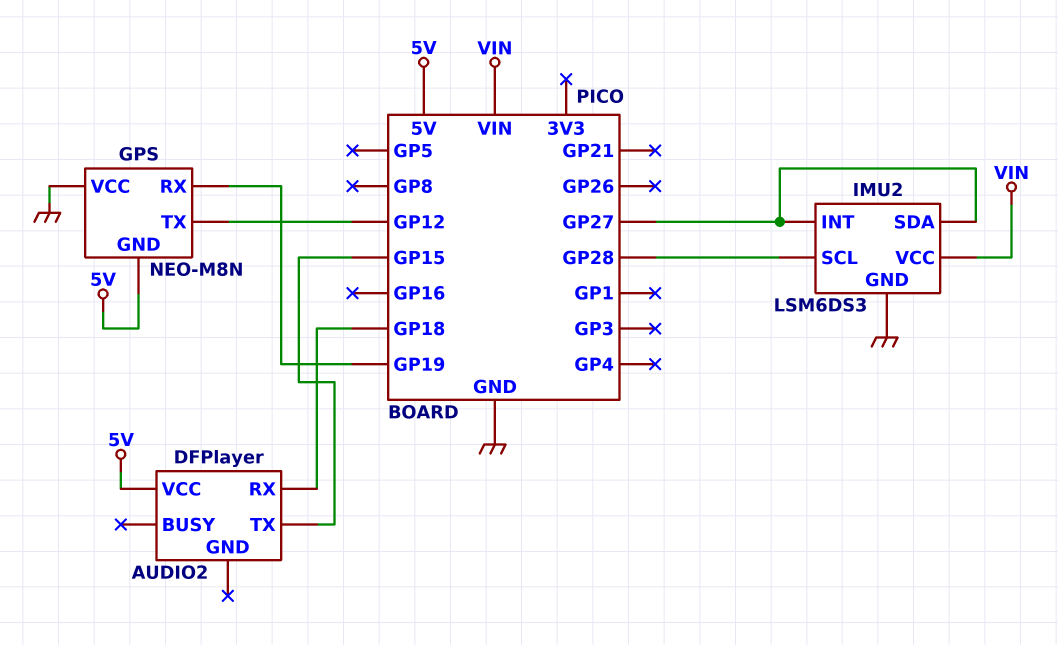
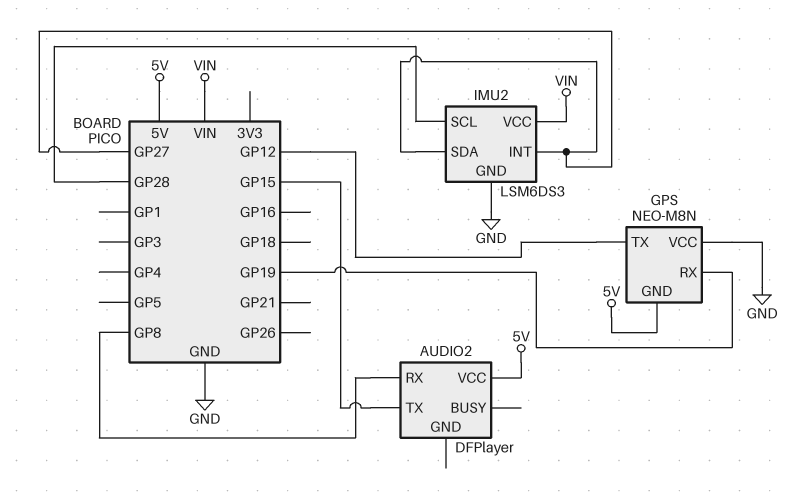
AUDIO2 pin RX: GP18 -> GP8

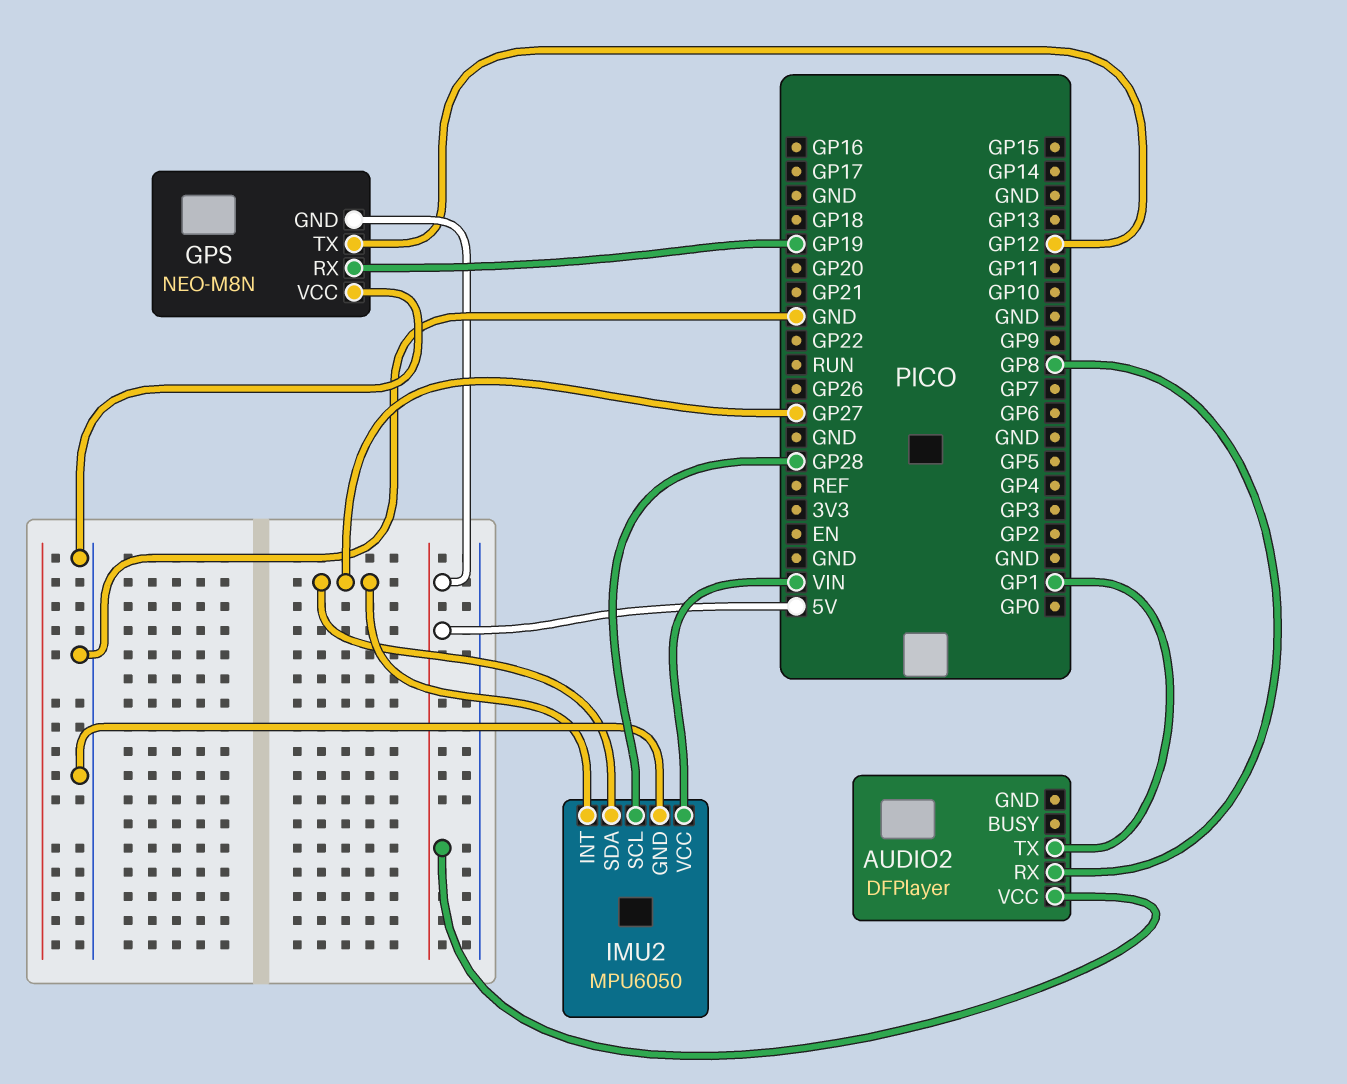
AUDIO2 pin TX: GP15 -> GP1
IMU2: LSM6DS3 -> MPU6050

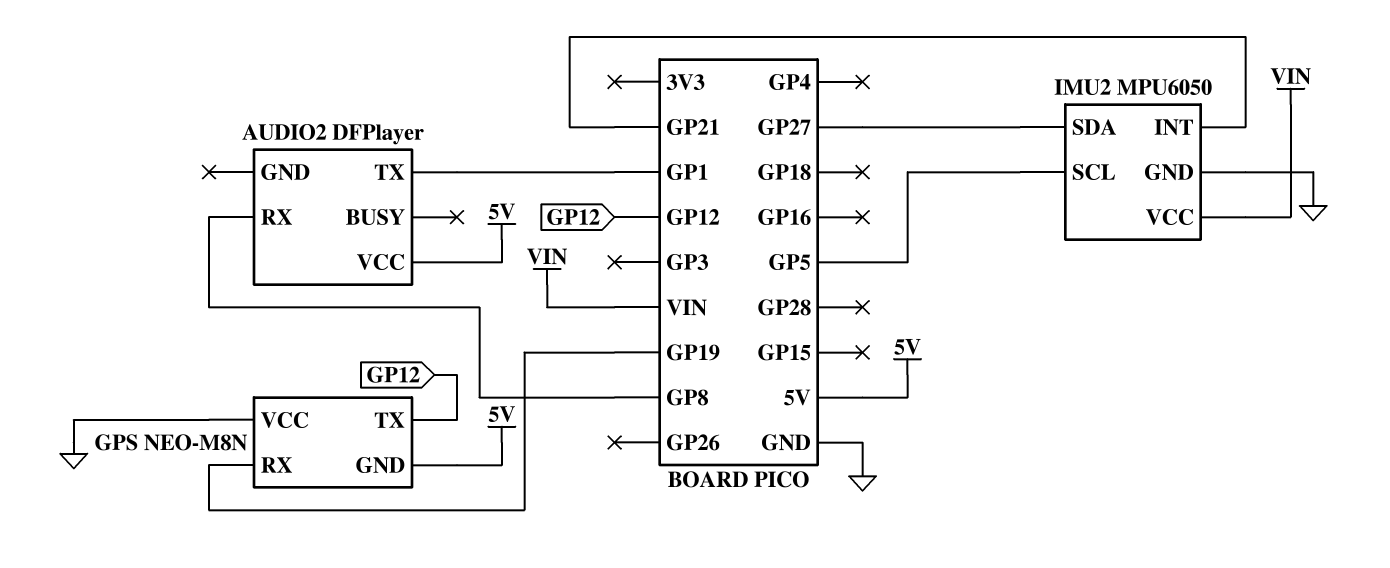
IMU2 pin INT: GP27 -> GP21
IMU2 pin SCL: GP28 -> GP5

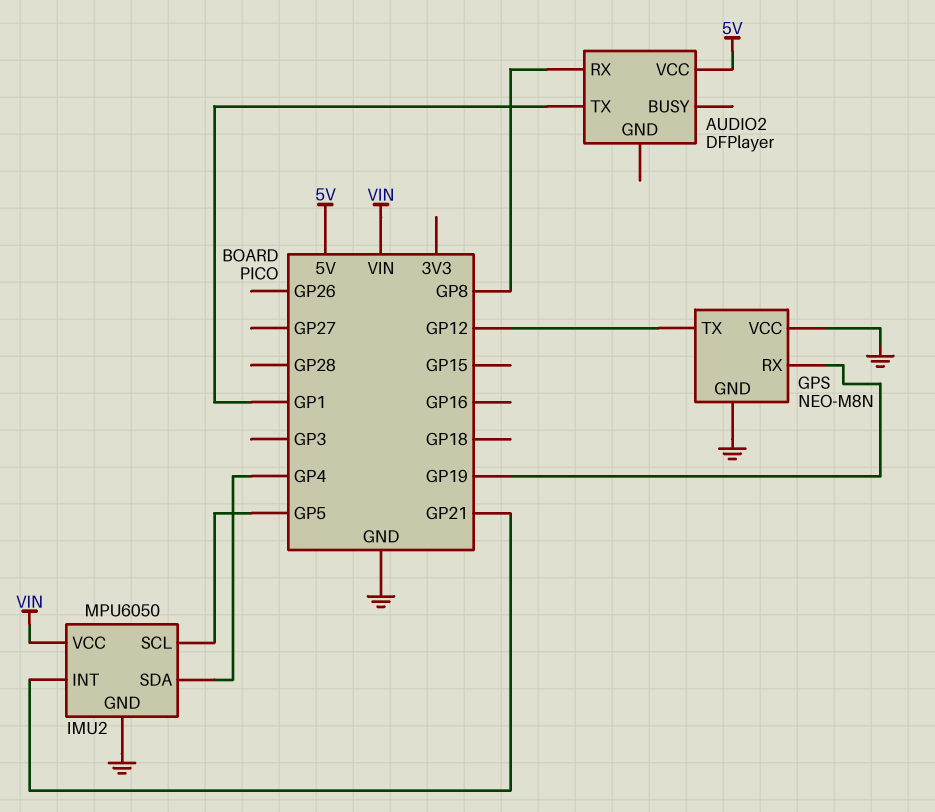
GPS pin GND: 5V -> GND
IMU2 pin SDA: GP27 -> GP4

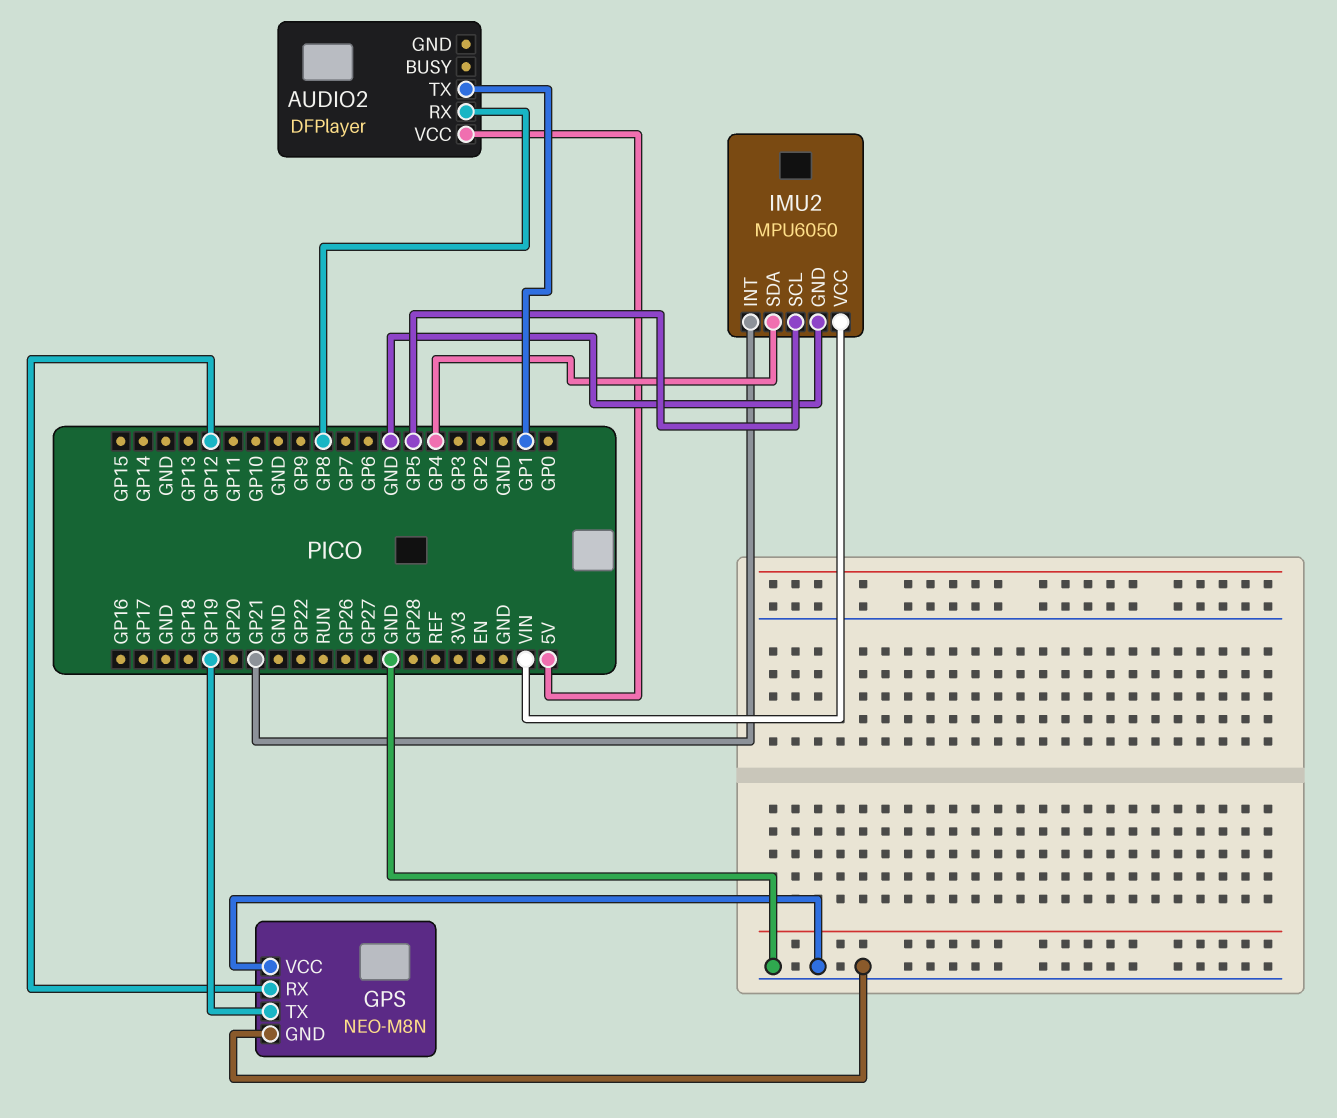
GPS pin RX: GP19 -> GP12
GPS pin TX: GP12 -> GP19

